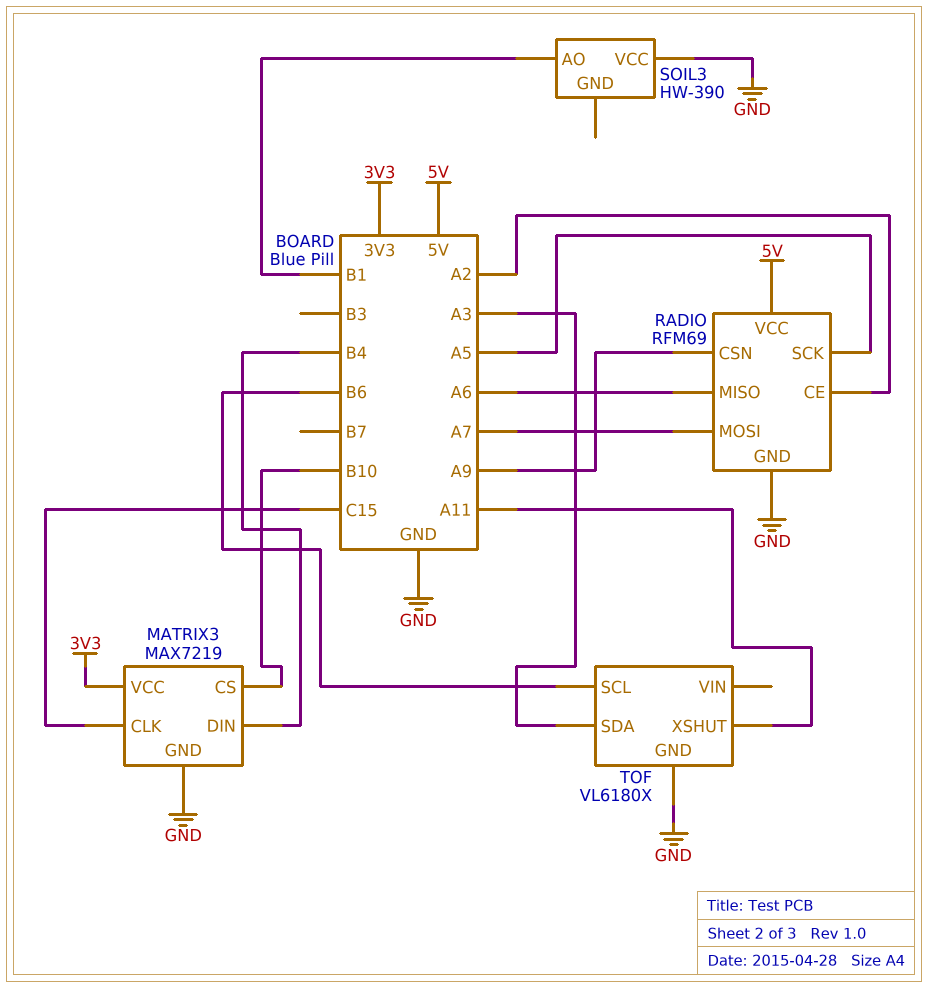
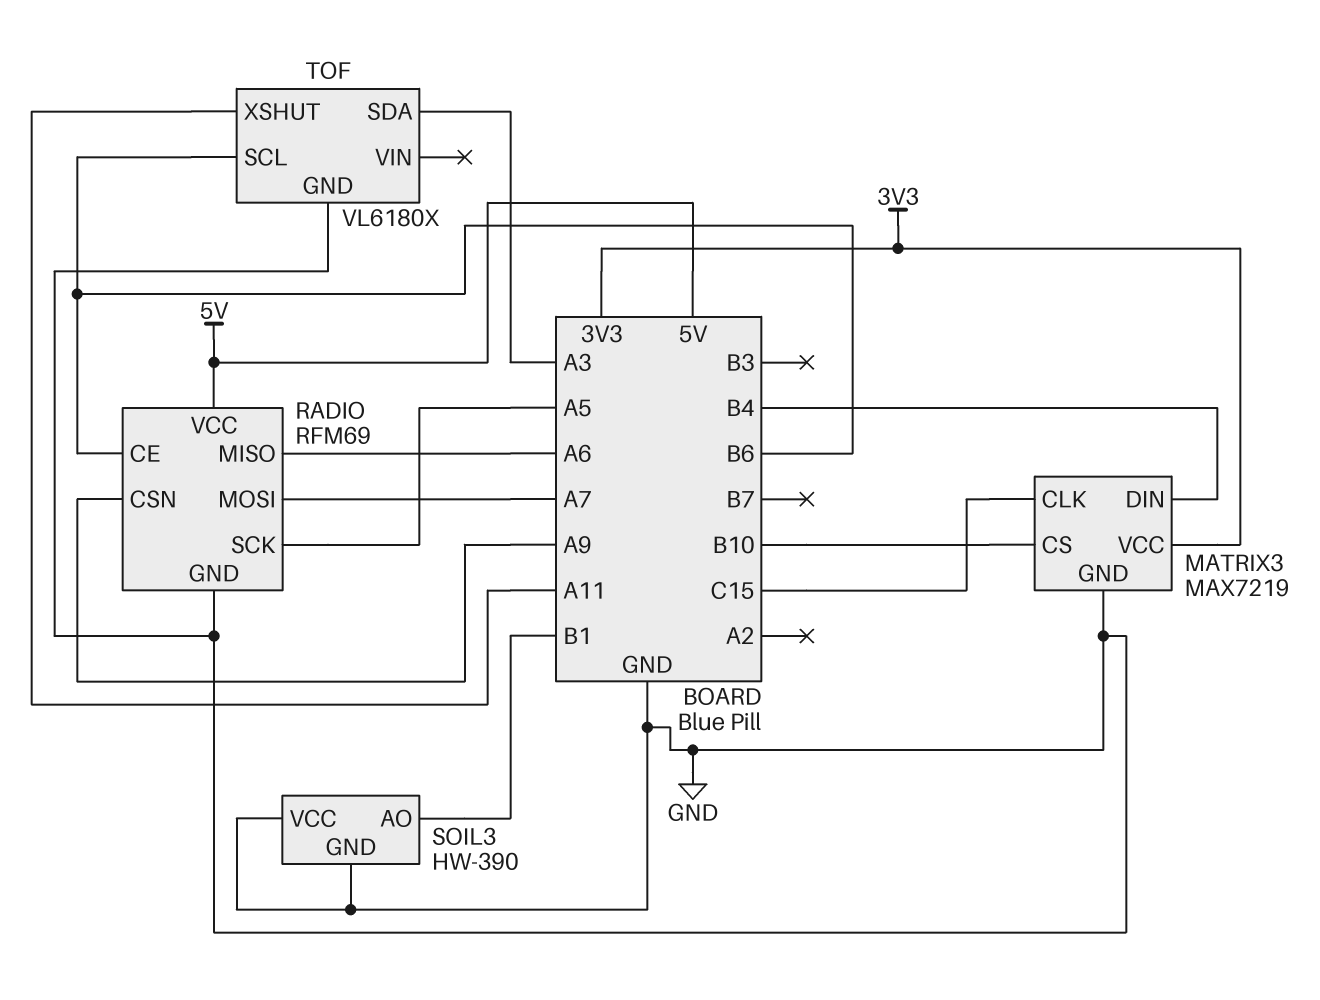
RADIO pin CE: A2 -> B6
SOIL3 pin GND: none -> GND

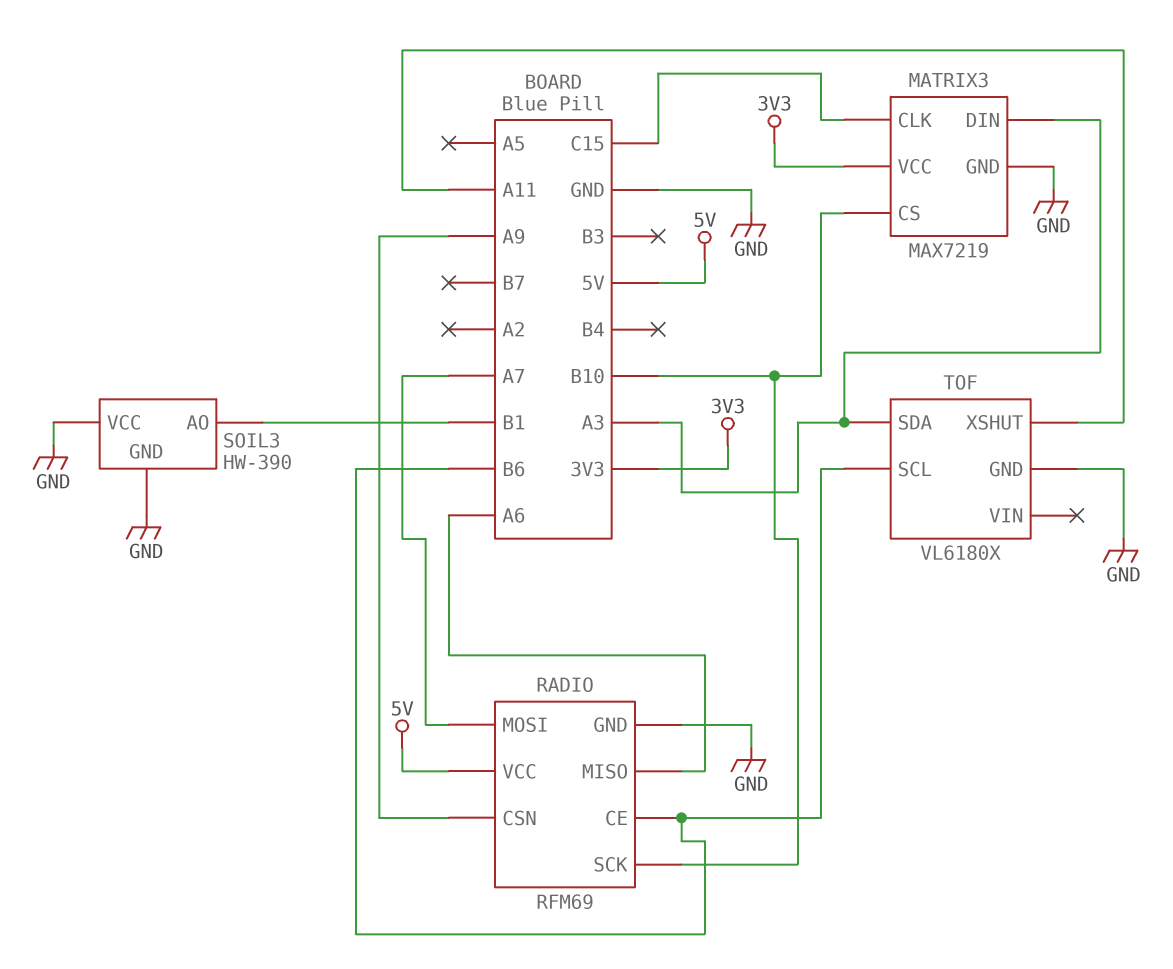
MATRIX3 pin DIN: B4 -> A3
RADIO pin SCK: A5 -> B10

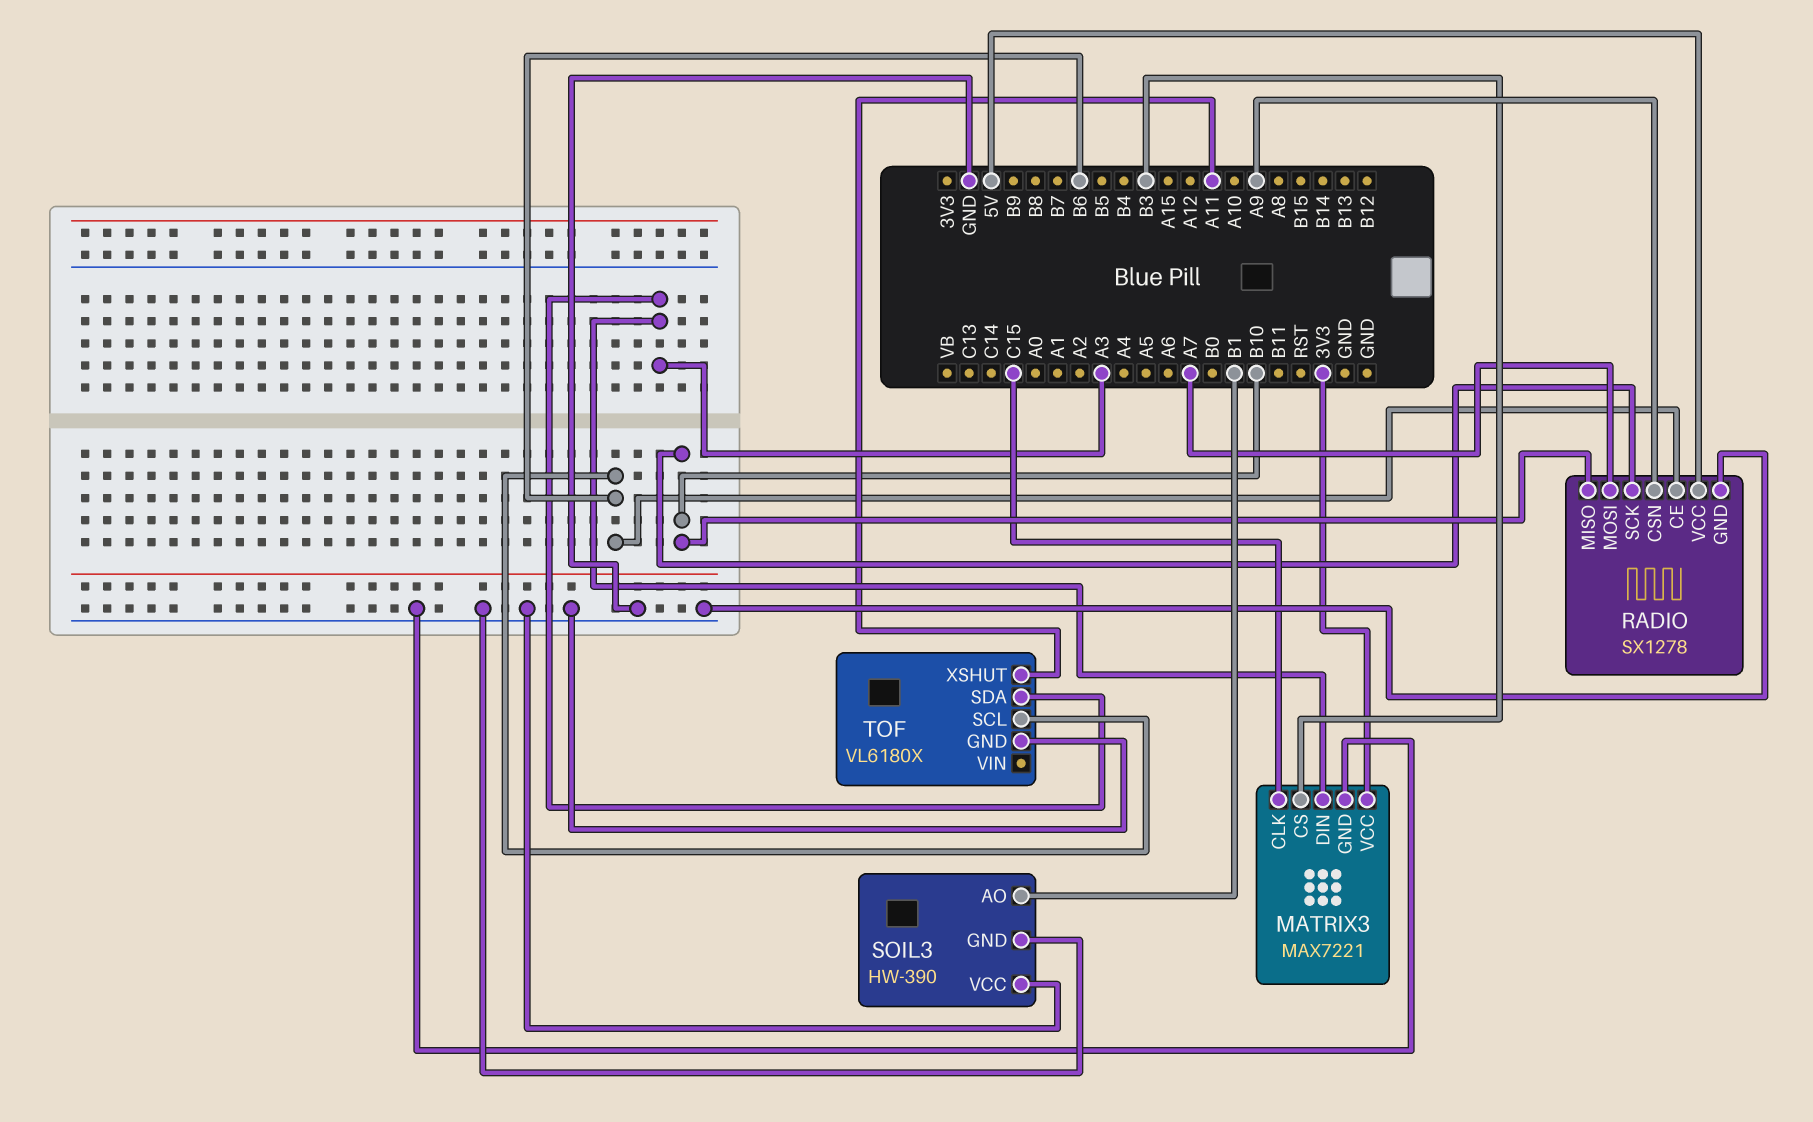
MATRIX3: MAX7219 -> MAX7221
MATRIX3 pin CS: B10 -> B3
RADIO: RFM69 -> SX1278
RADIO pin MISO: A6 -> B10

